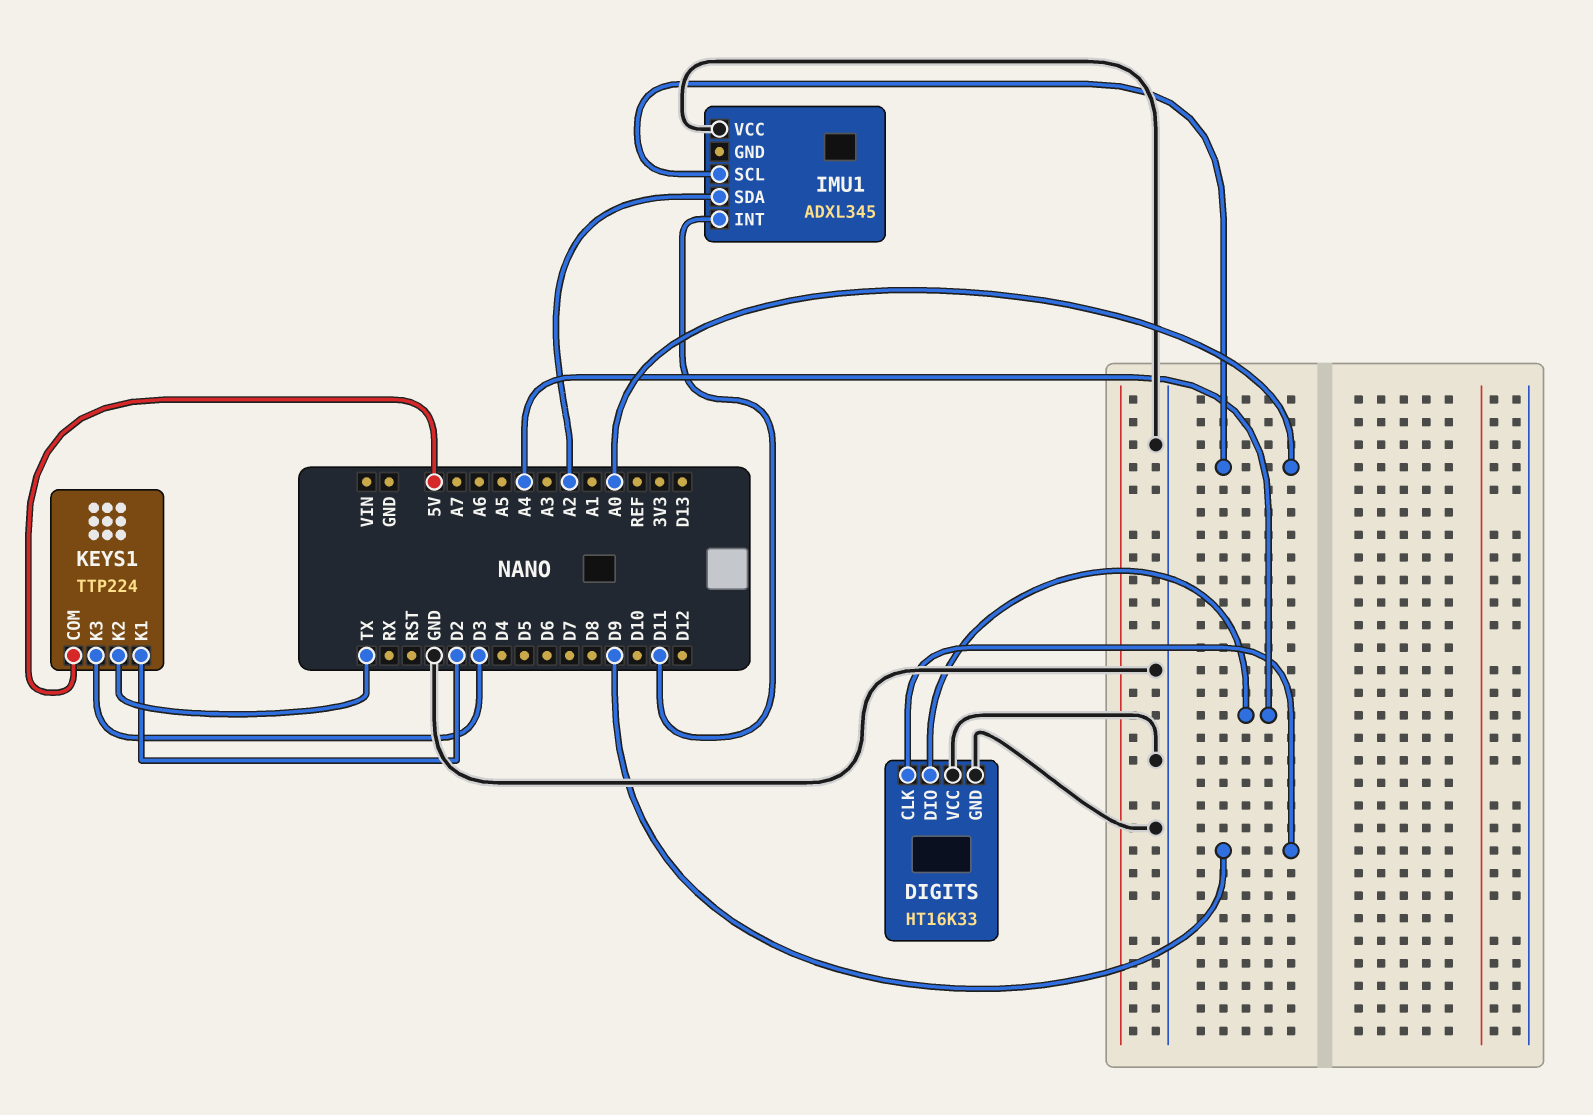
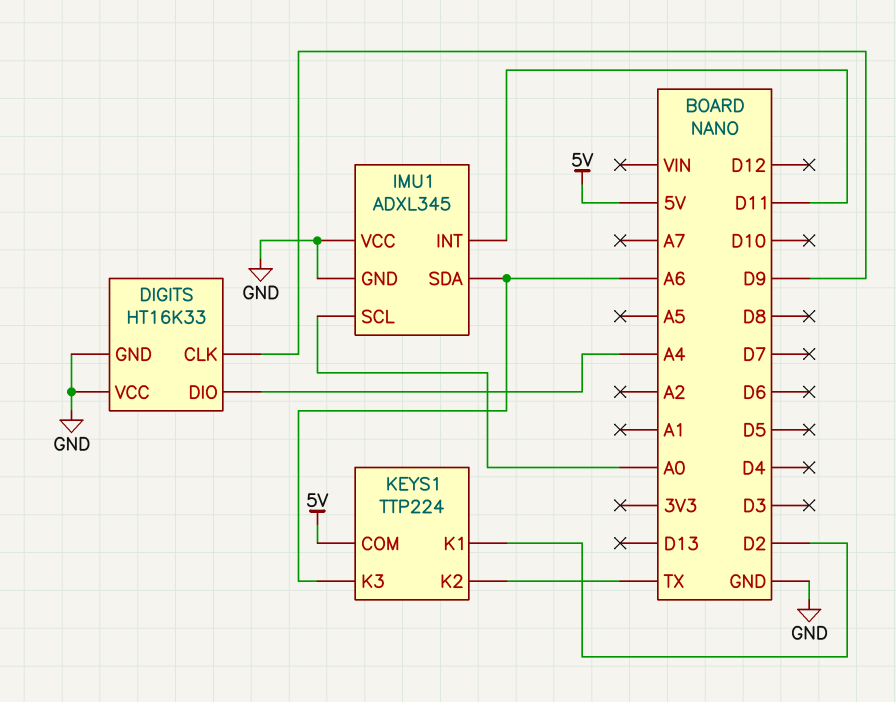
IMU1 pin GND: none -> GND
IMU1 pin SDA: A2 -> A6
KEYS1 pin K3: D3 -> A6

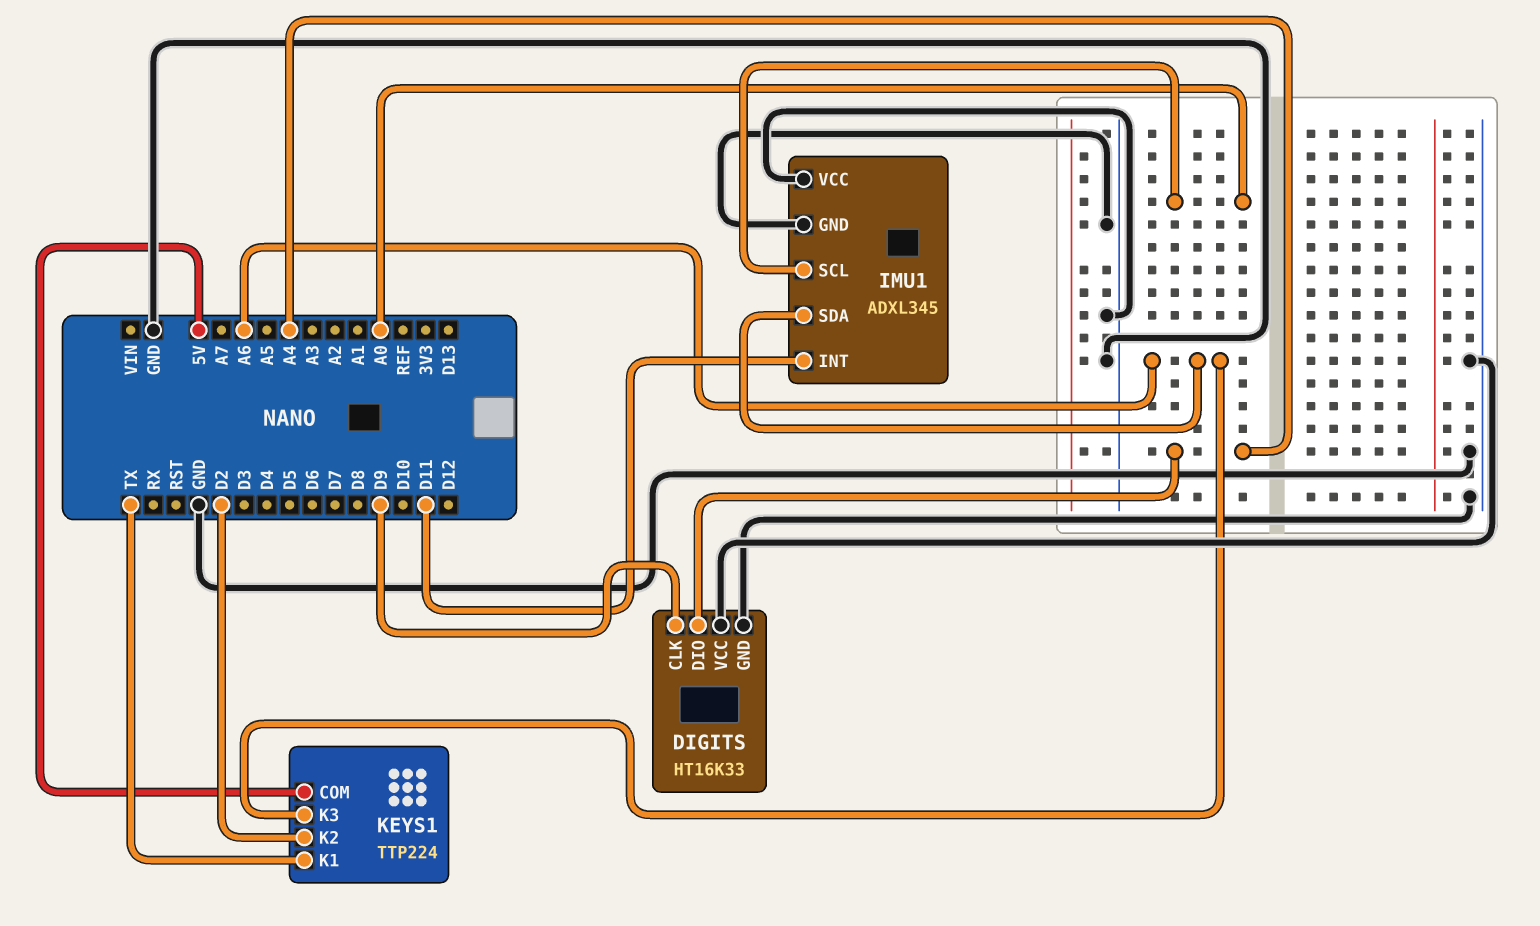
KEYS1 pin K1: D2 -> TX
KEYS1 pin K2: TX -> D2

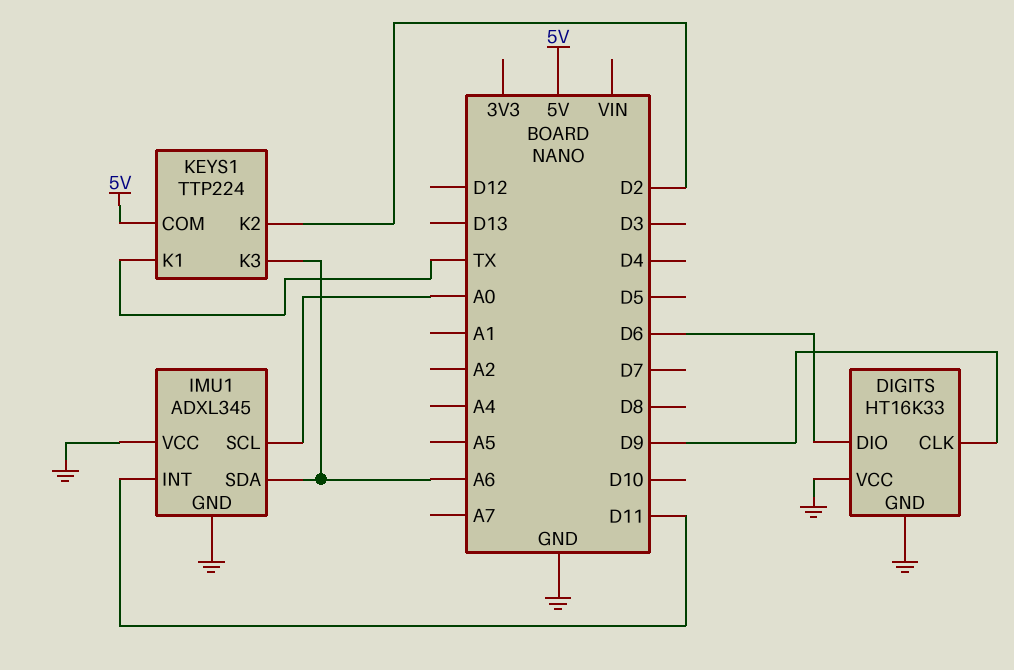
DIGITS pin DIO: A4 -> D6

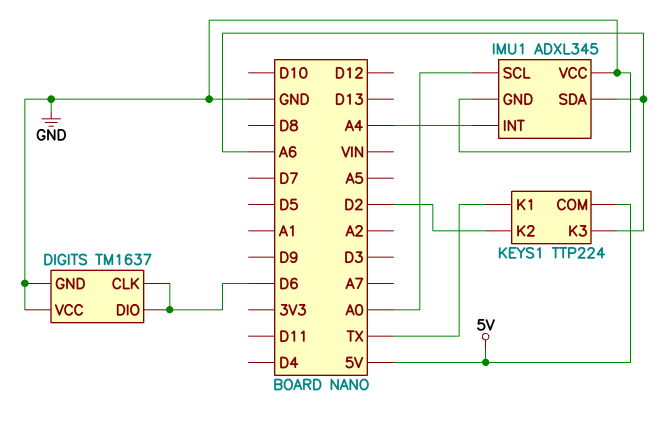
DIGITS: HT16K33 -> TM1637
DIGITS pin CLK: D9 -> D6
IMU1 pin INT: D11 -> A4

